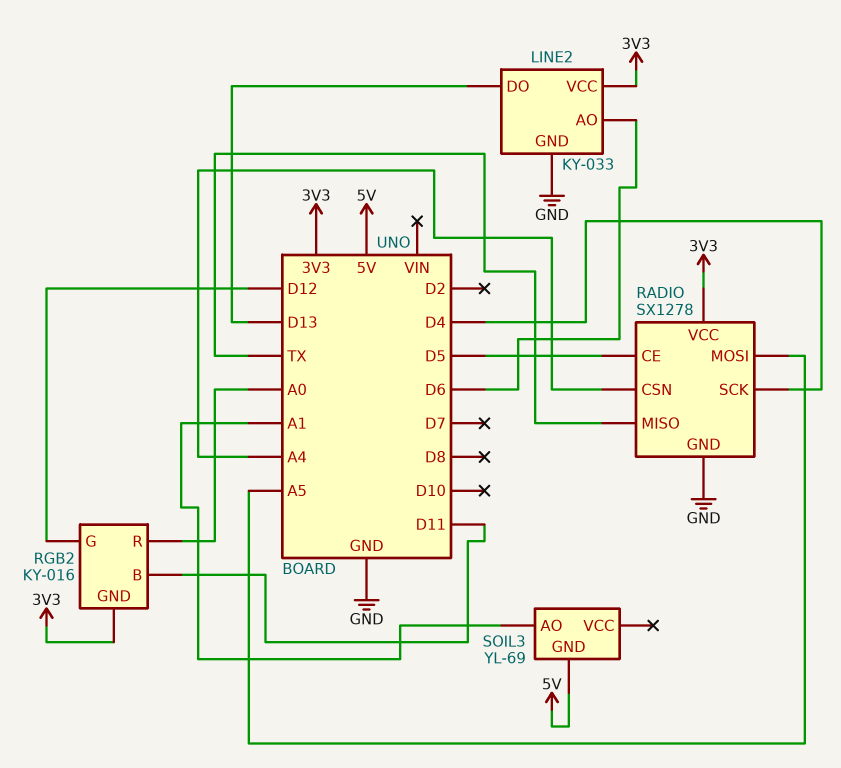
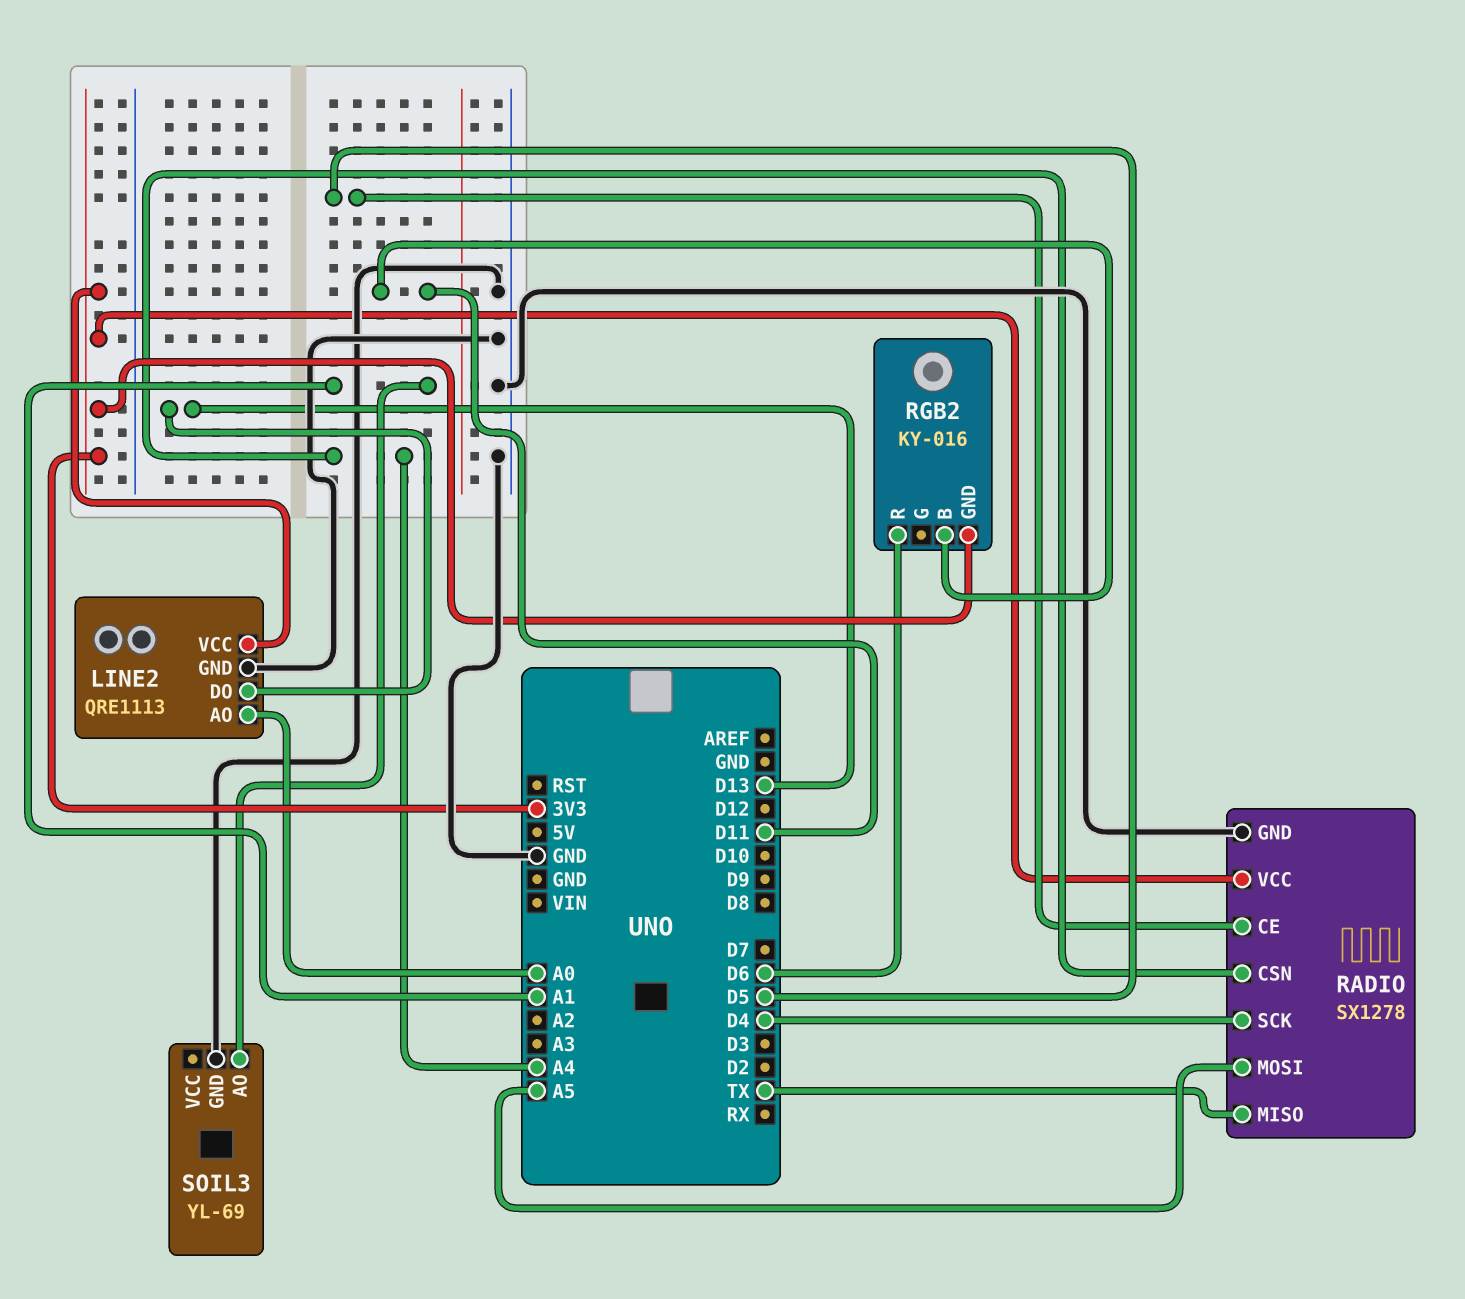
LINE2: KY-033 -> QRE1113
LINE2 pin AO: D6 -> A0
RGB2 pin G: D12 -> none
RGB2 pin R: A0 -> D6
SOIL3 pin GND: 5V -> GND

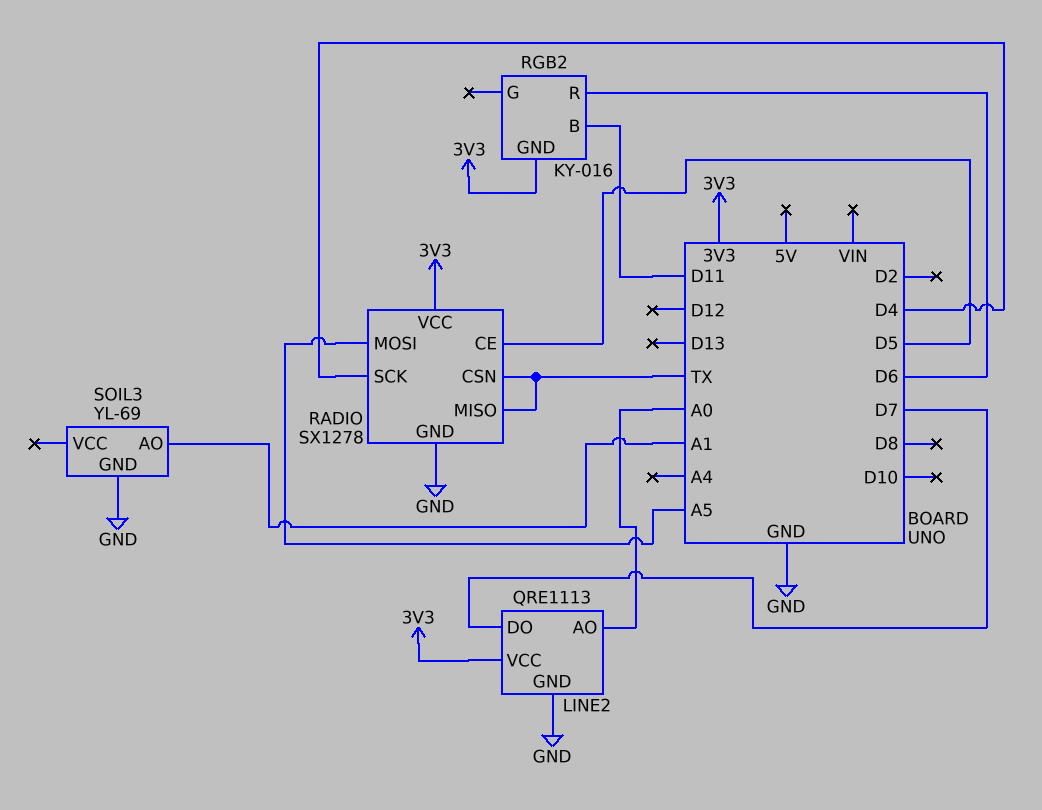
LINE2 pin DO: D13 -> D7
RADIO pin CSN: A4 -> TX

